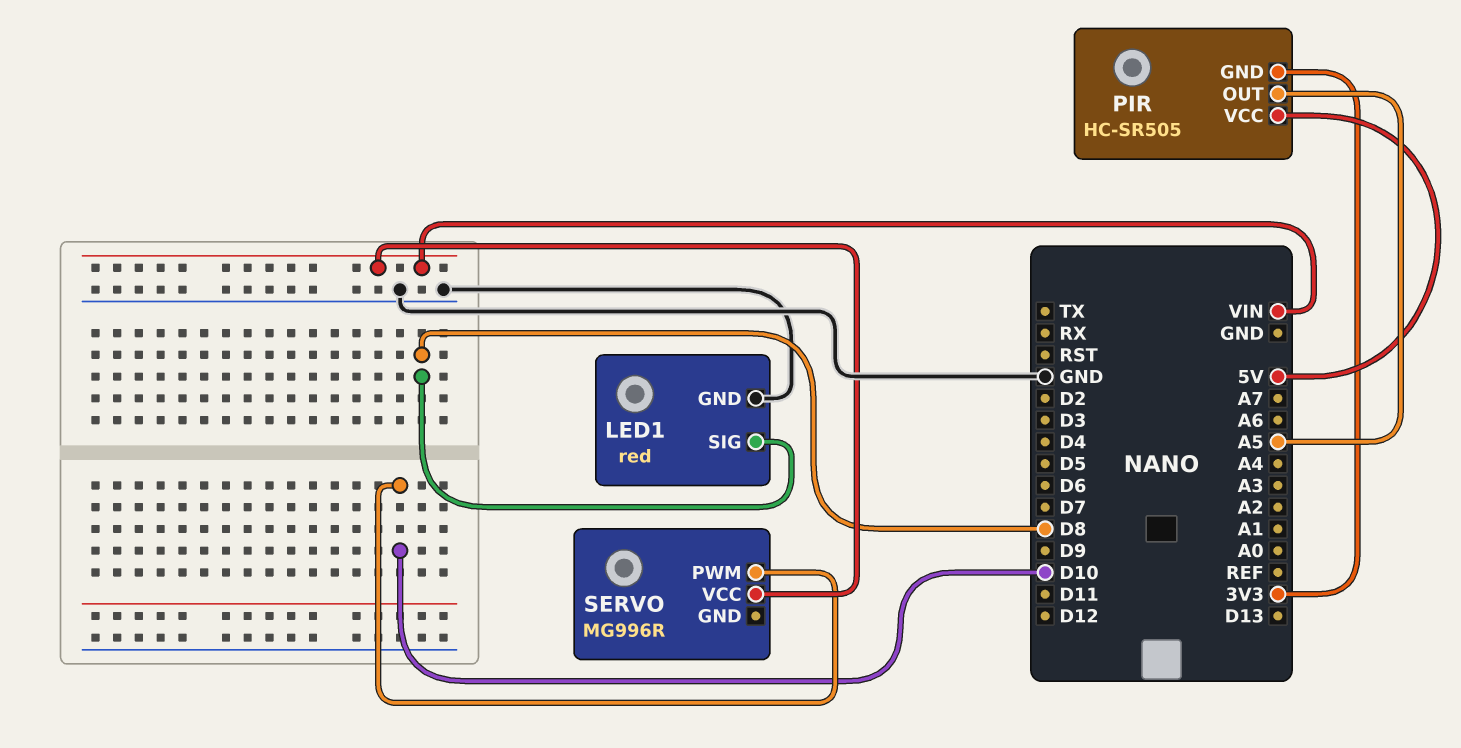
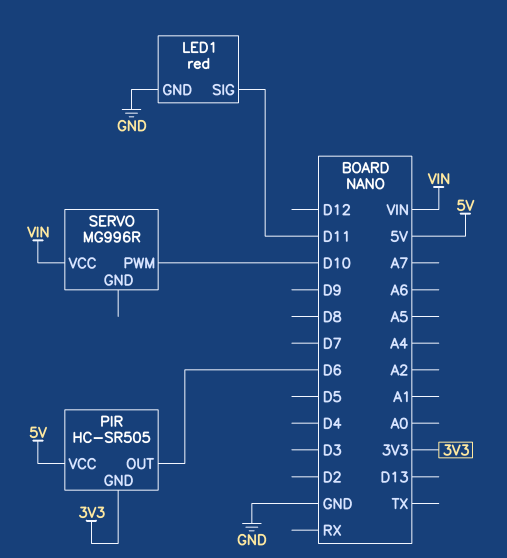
LED1 pin SIG: D8 -> D11
PIR pin OUT: A5 -> D6

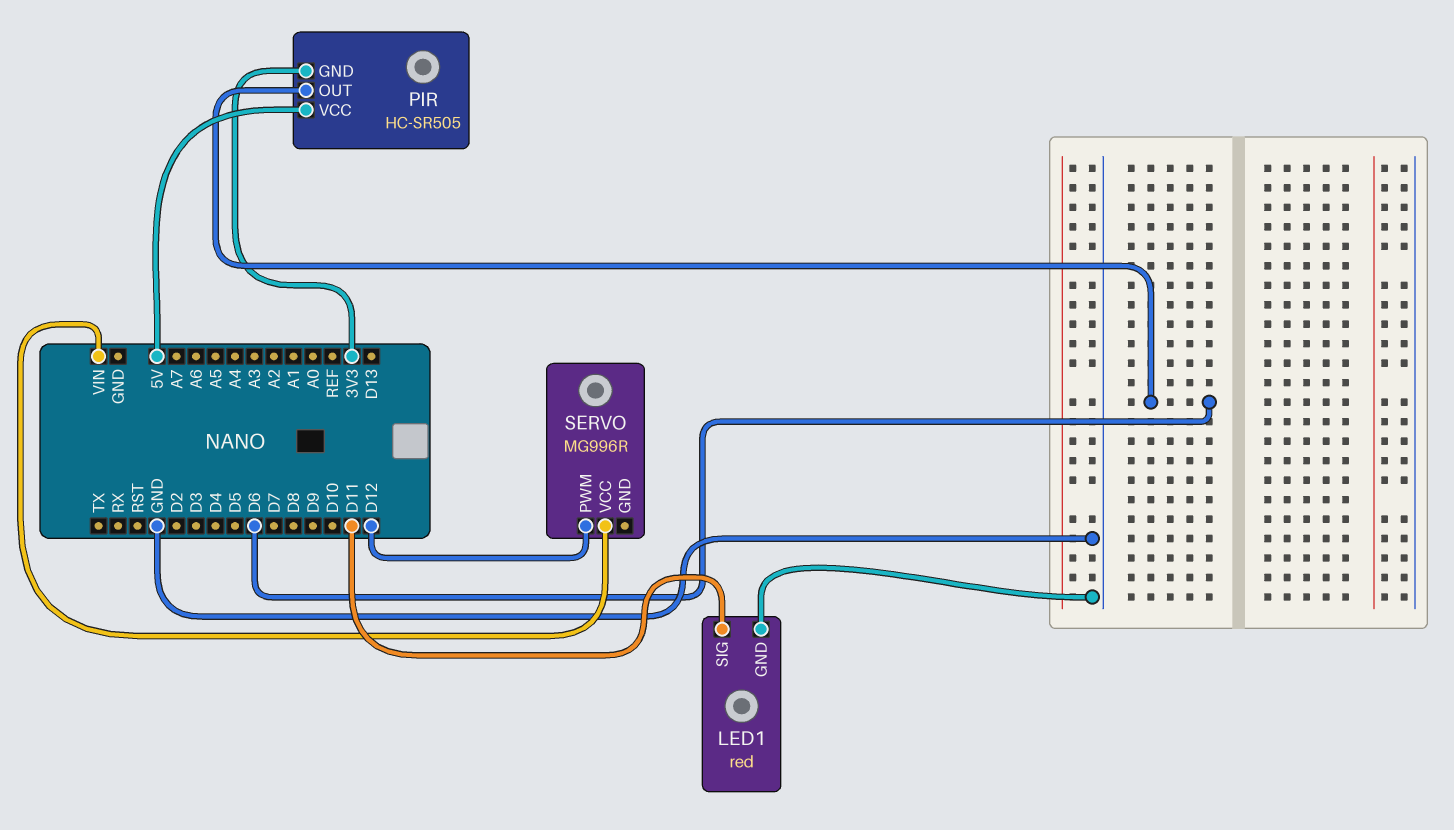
SERVO pin PWM: D10 -> D12

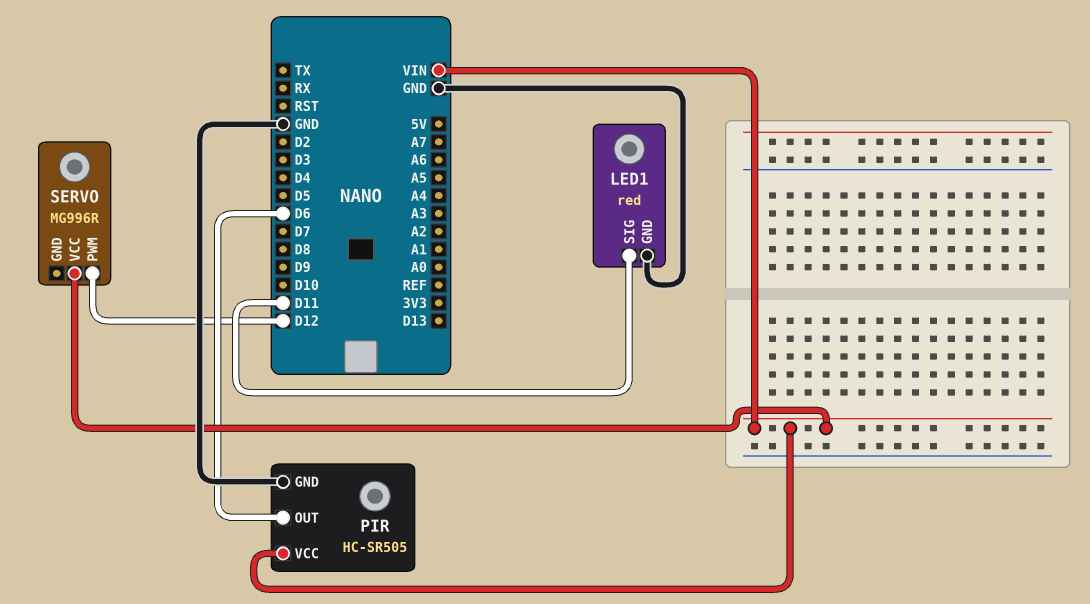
PIR pin GND: 3V3 -> GND
PIR pin VCC: 5V -> VIN

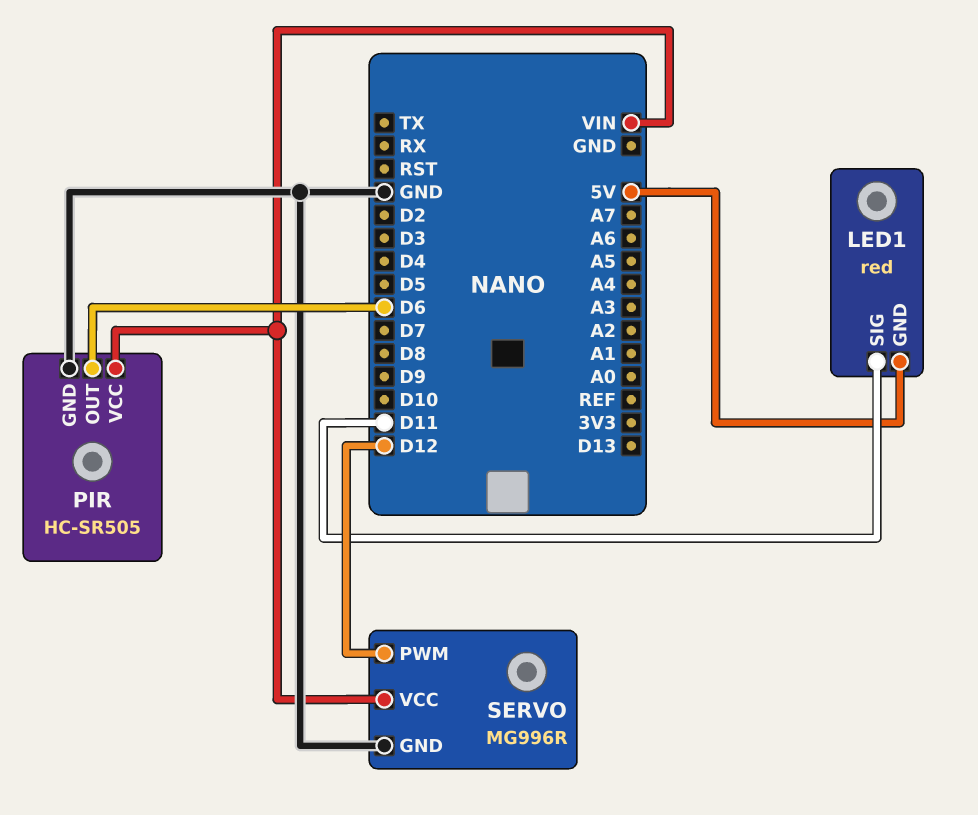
LED1 pin GND: GND -> 5V
SERVO pin GND: none -> GND

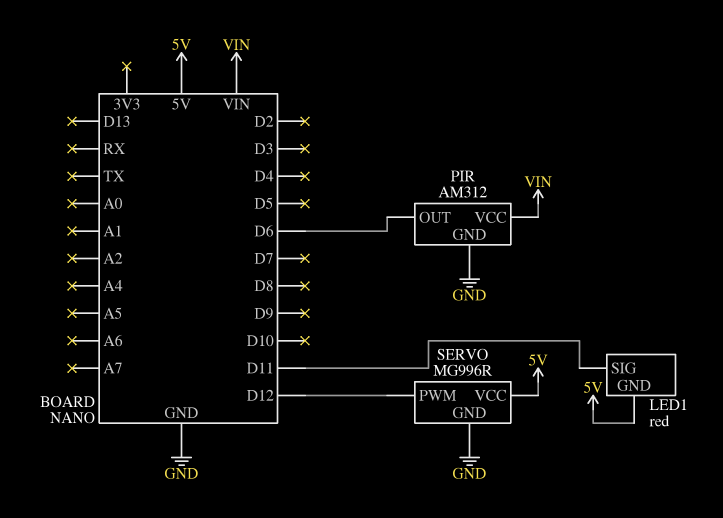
PIR: HC-SR505 -> AM312
SERVO pin VCC: VIN -> 5V

